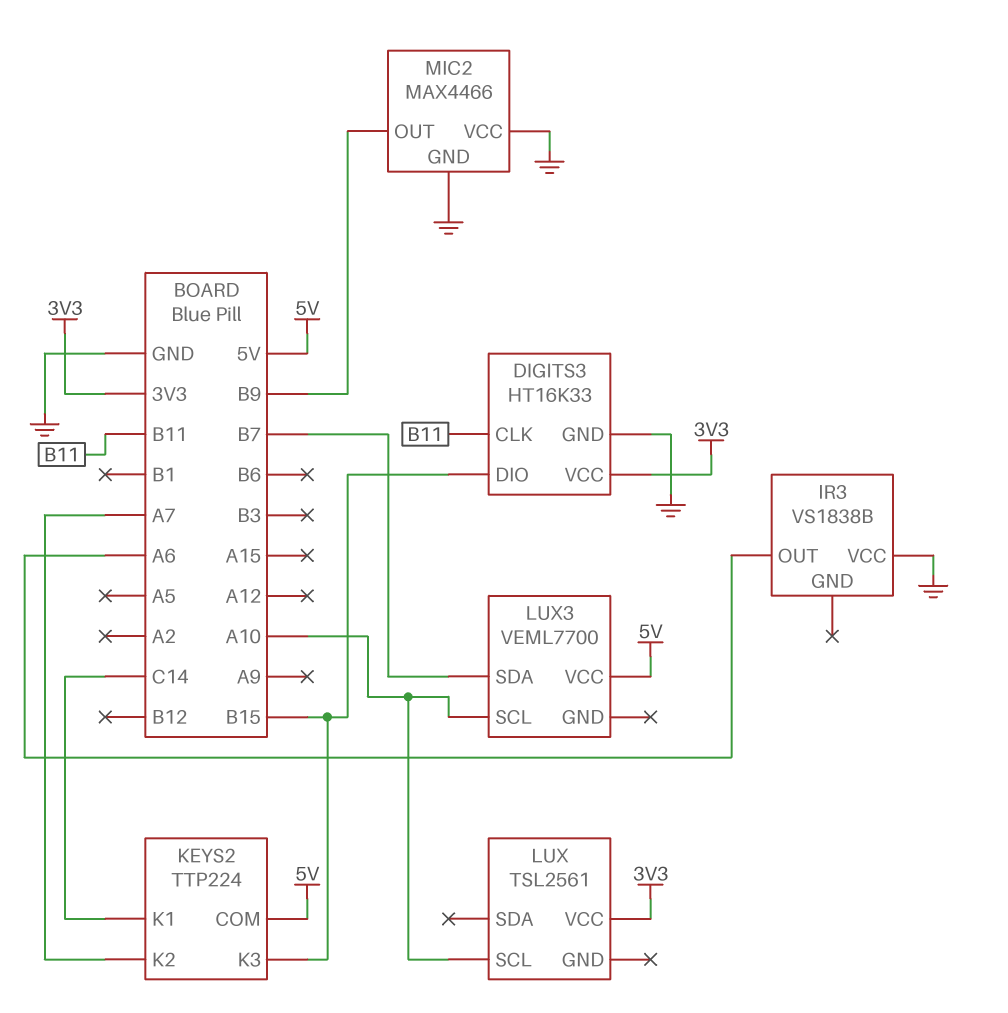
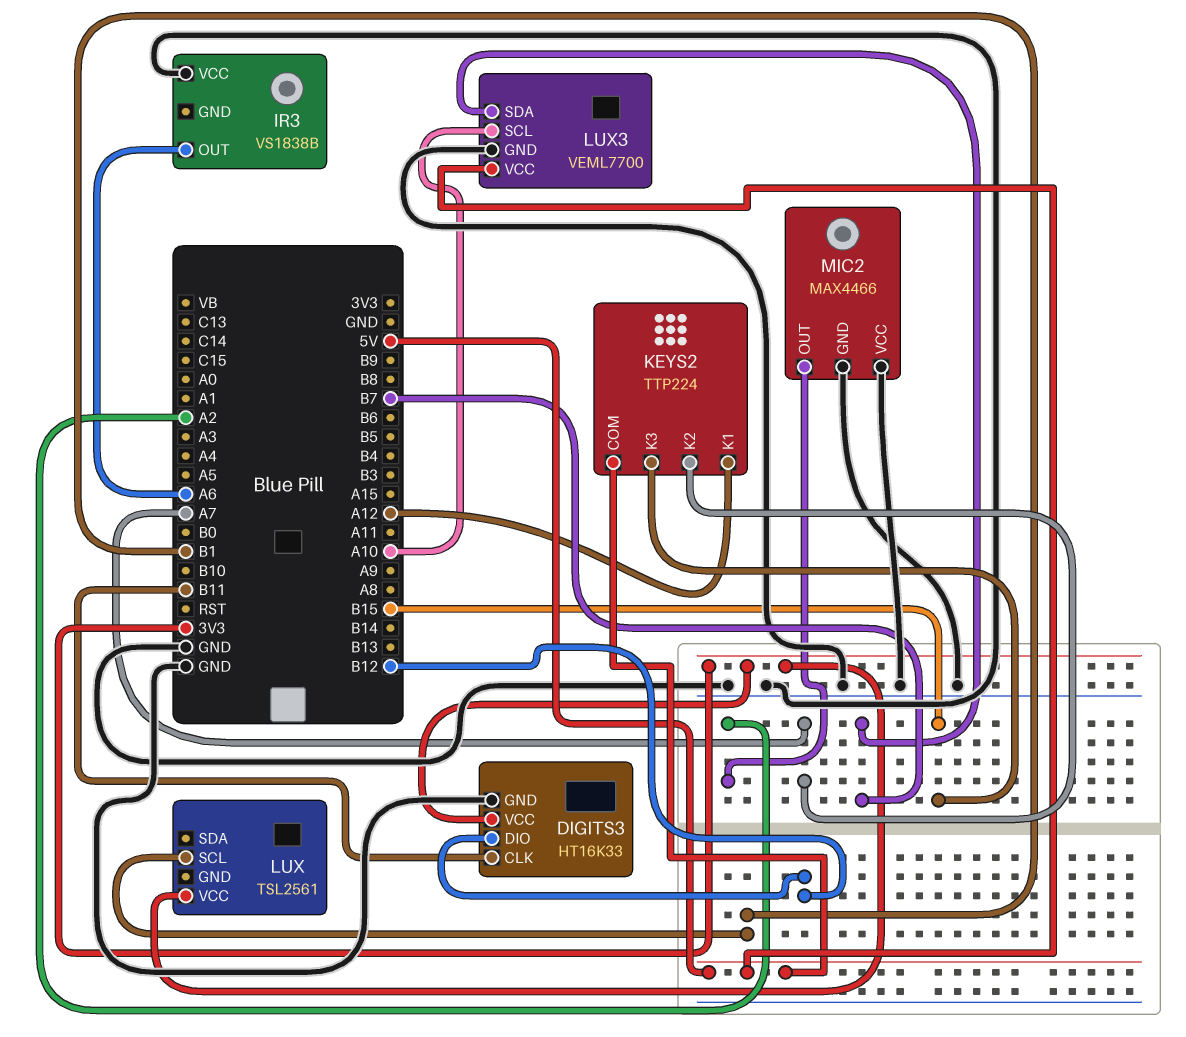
DIGITS3 pin DIO: B15 -> B12
KEYS2 pin K1: C14 -> A12
LUX pin SCL: A10 -> B1
LUX3 pin GND: none -> GND
MIC2 pin OUT: B9 -> A2

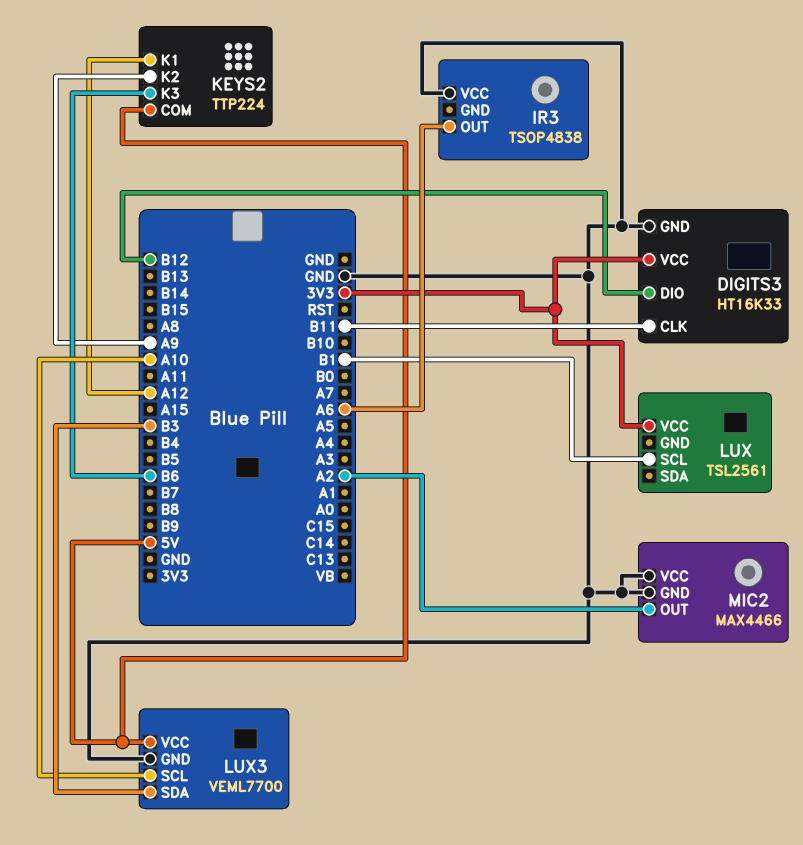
IR3: VS1838B -> TSOP4838
KEYS2 pin K2: A7 -> A9
KEYS2 pin K3: B15 -> B6
LUX3 pin SDA: B7 -> B3

